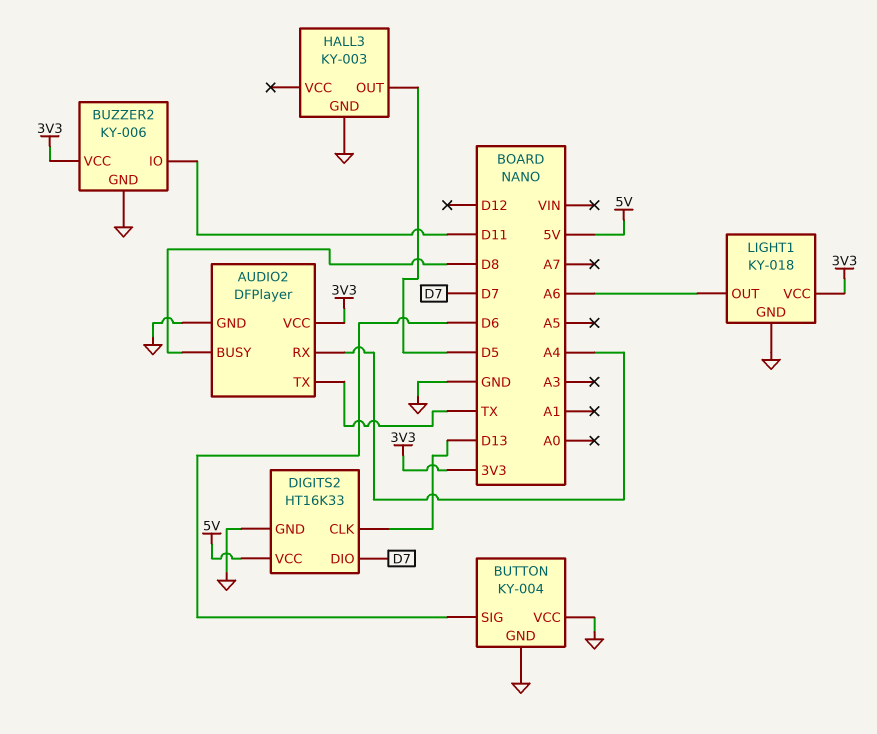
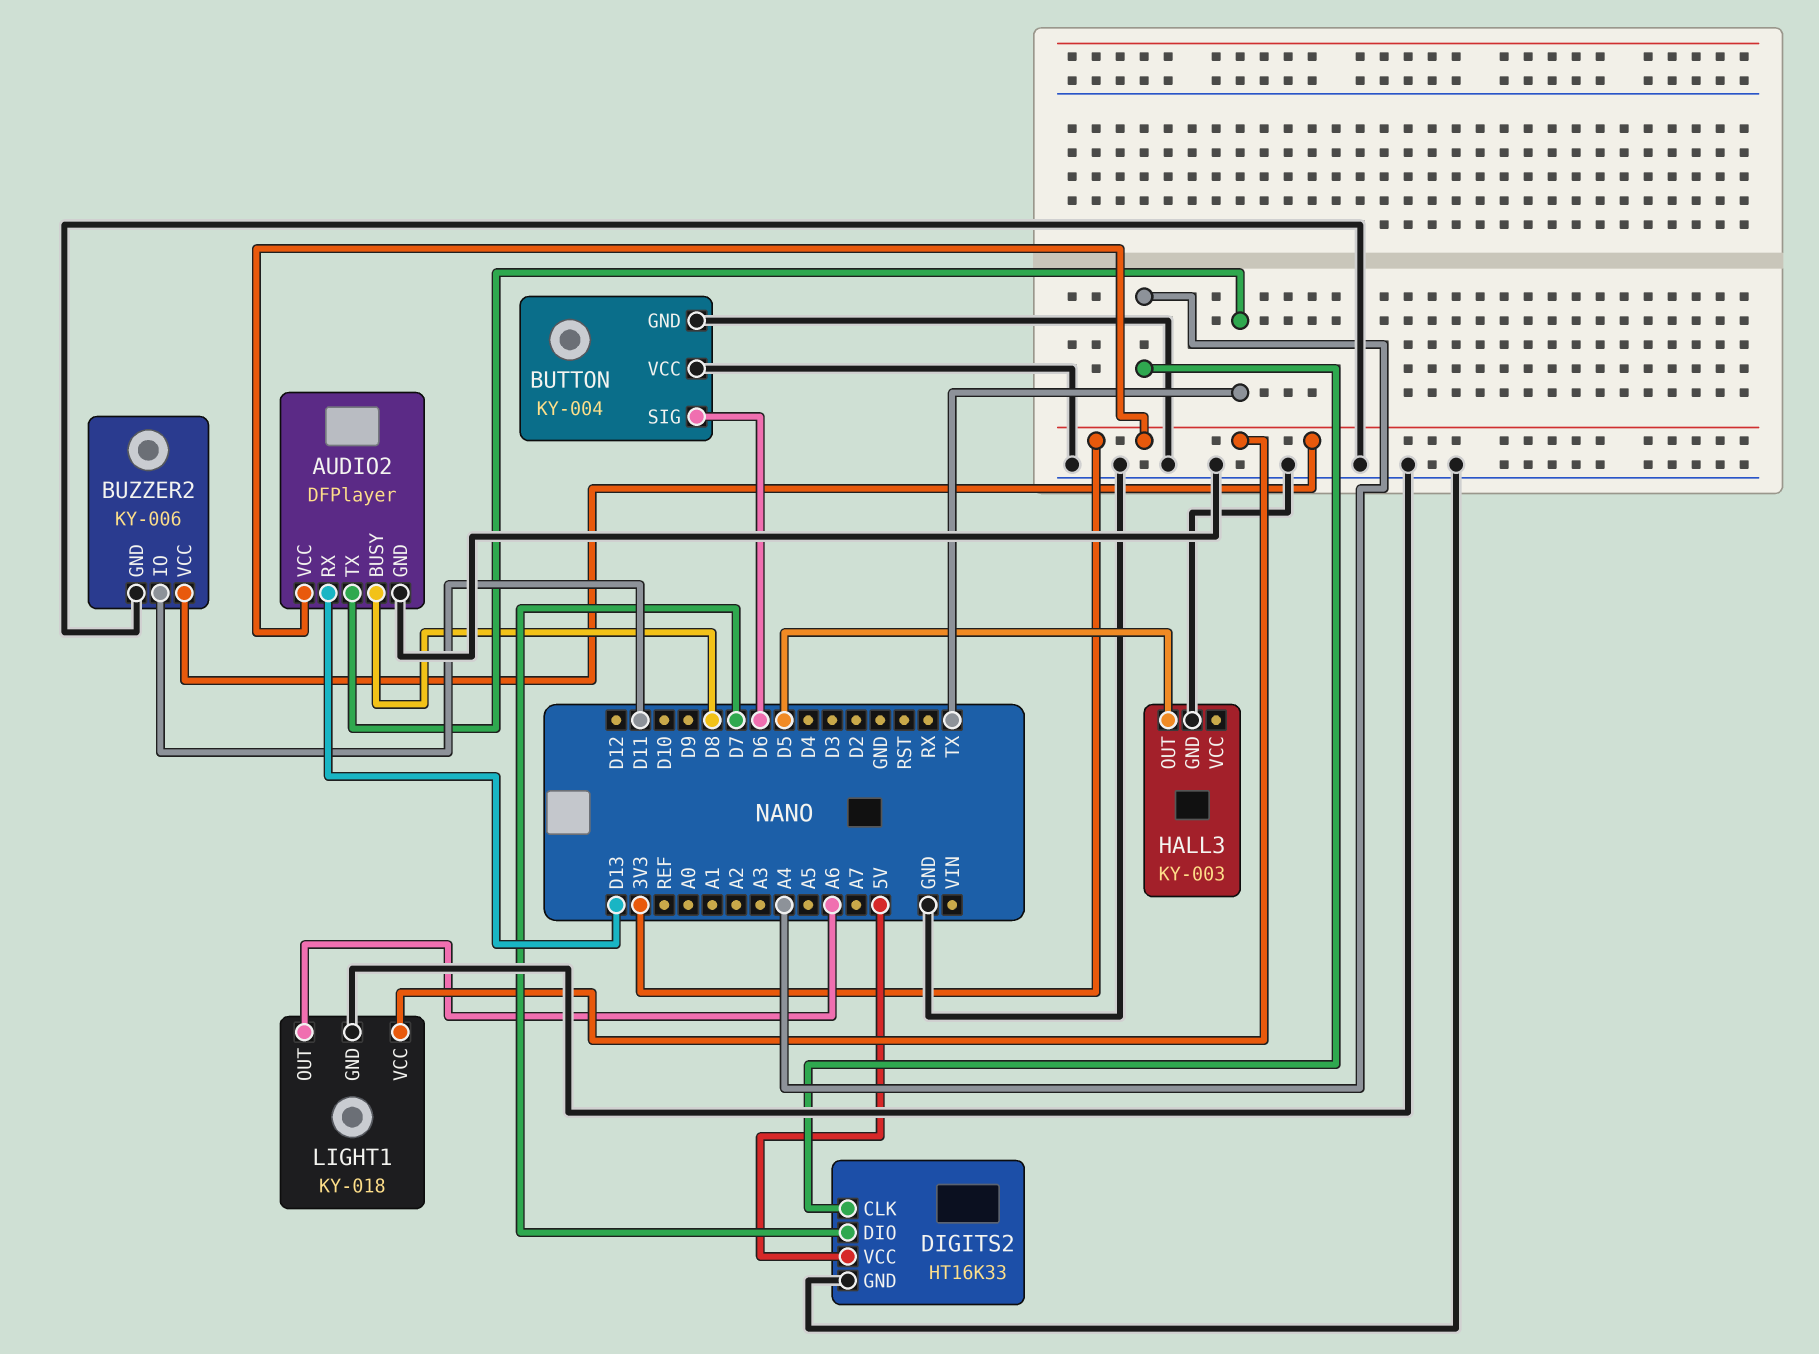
AUDIO2 pin RX: A4 -> D13
DIGITS2 pin CLK: D13 -> A4

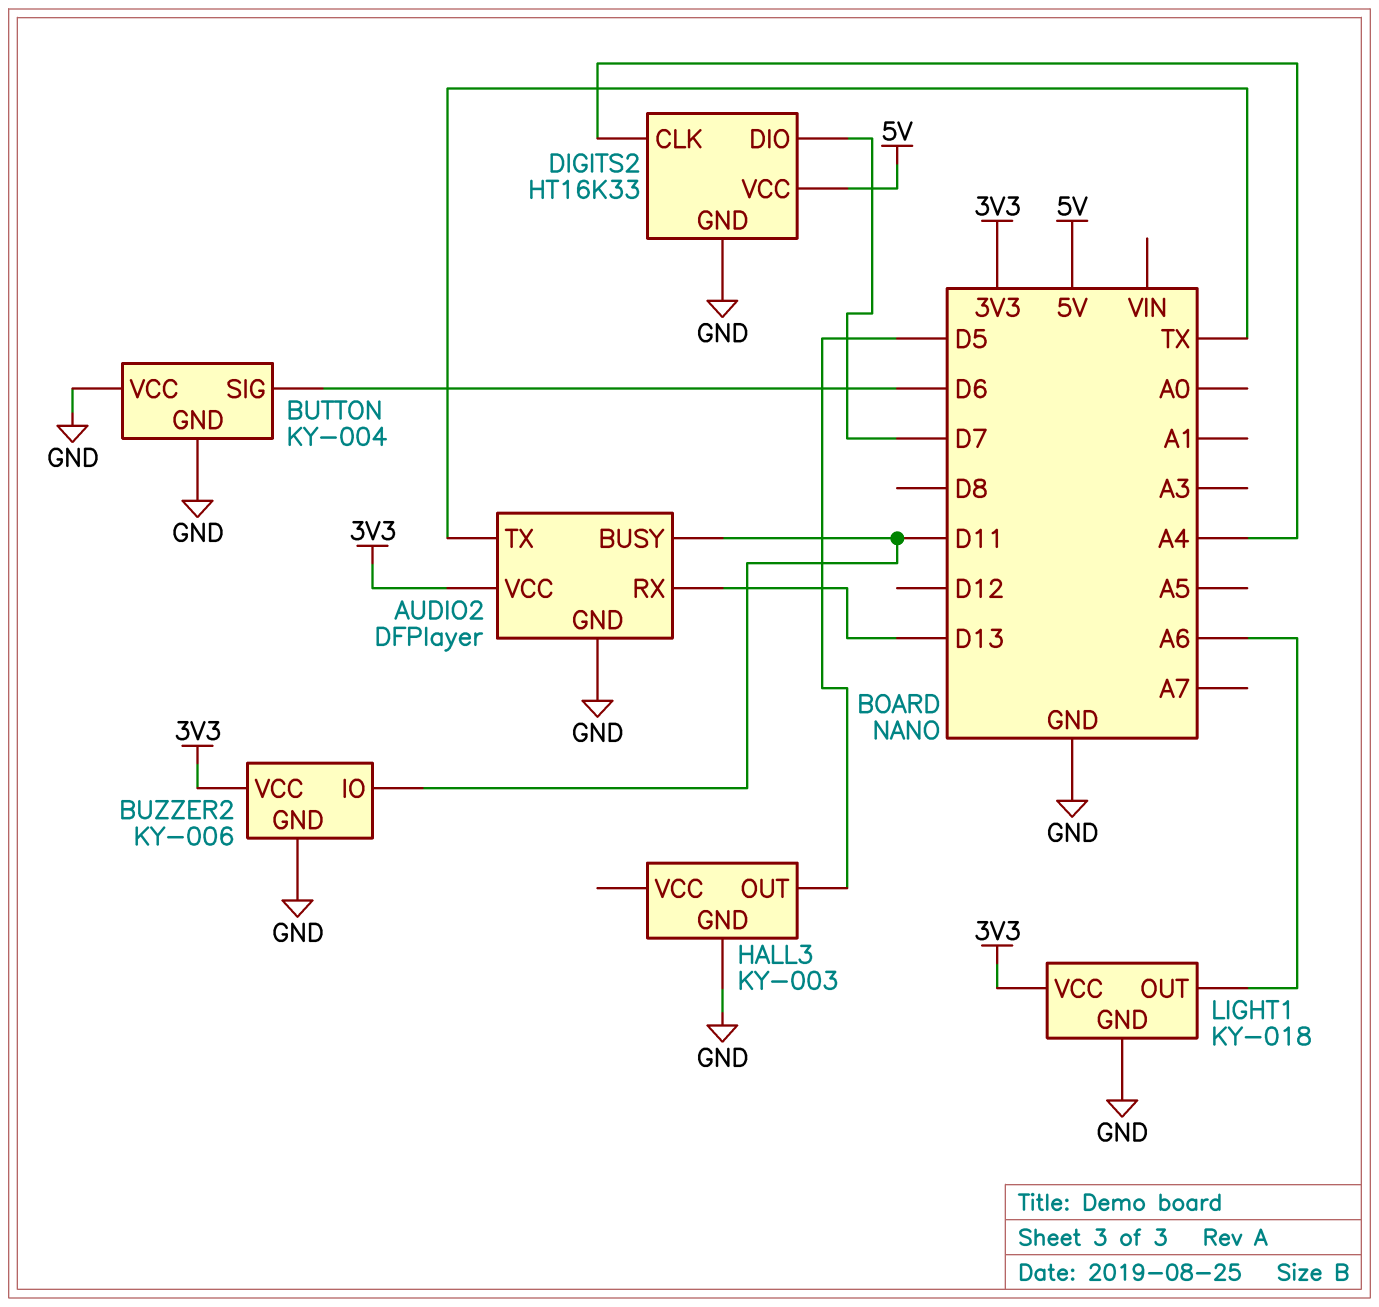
AUDIO2 pin BUSY: D8 -> D11

